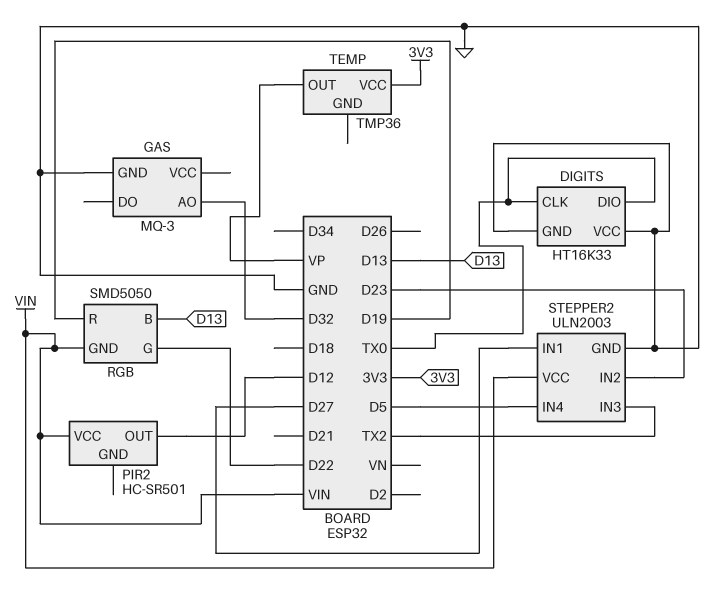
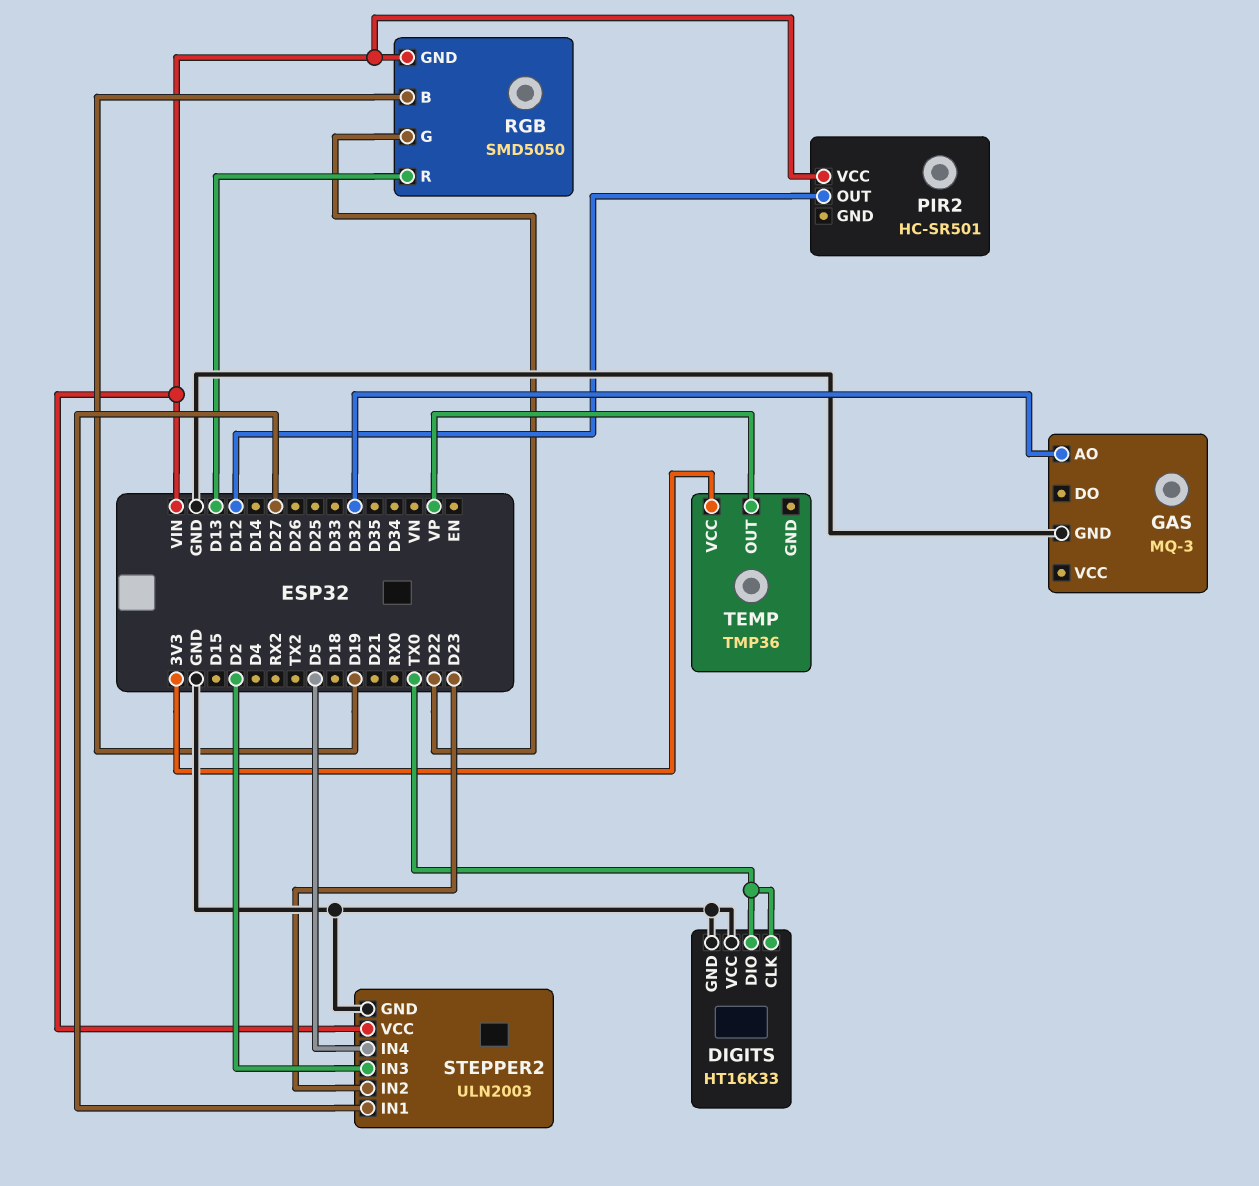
RGB pin B: D13 -> D19
RGB pin R: D19 -> D13
STEPPER2 pin IN3: TX2 -> D2

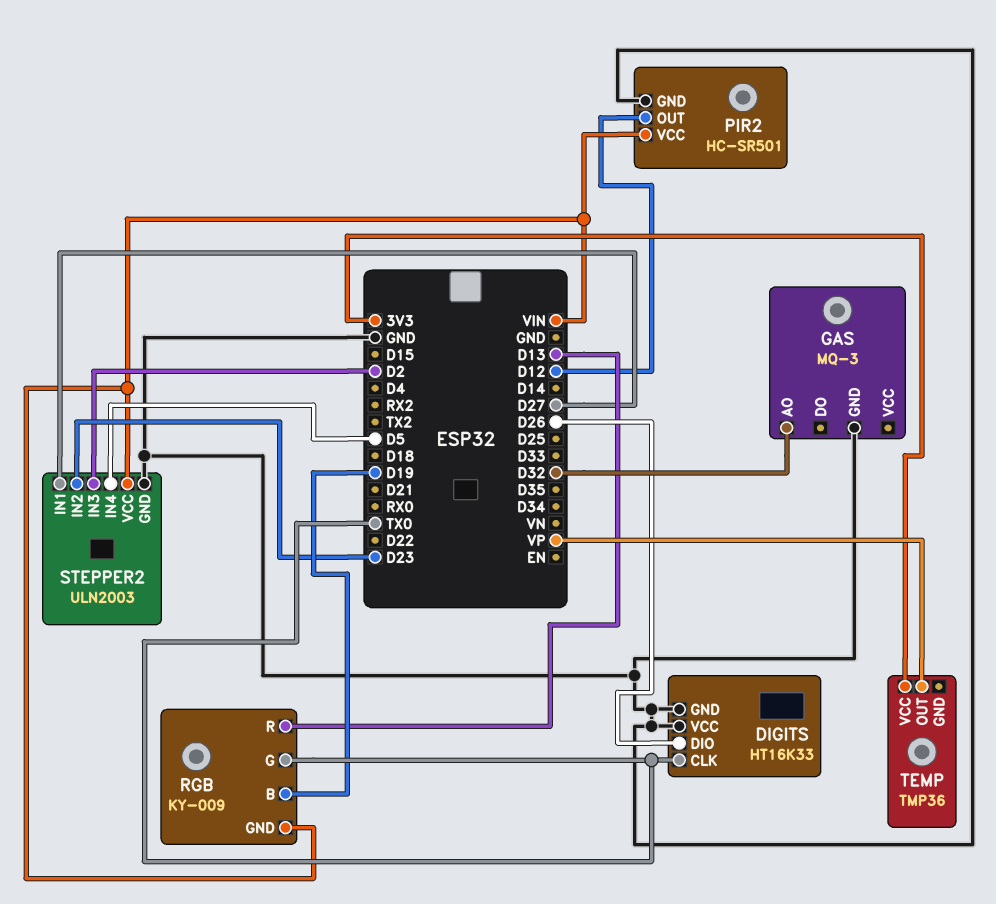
DIGITS pin DIO: TX0 -> D26
PIR2 pin GND: none -> GND
RGB: SMD5050 -> KY-009
RGB pin G: D22 -> TX0

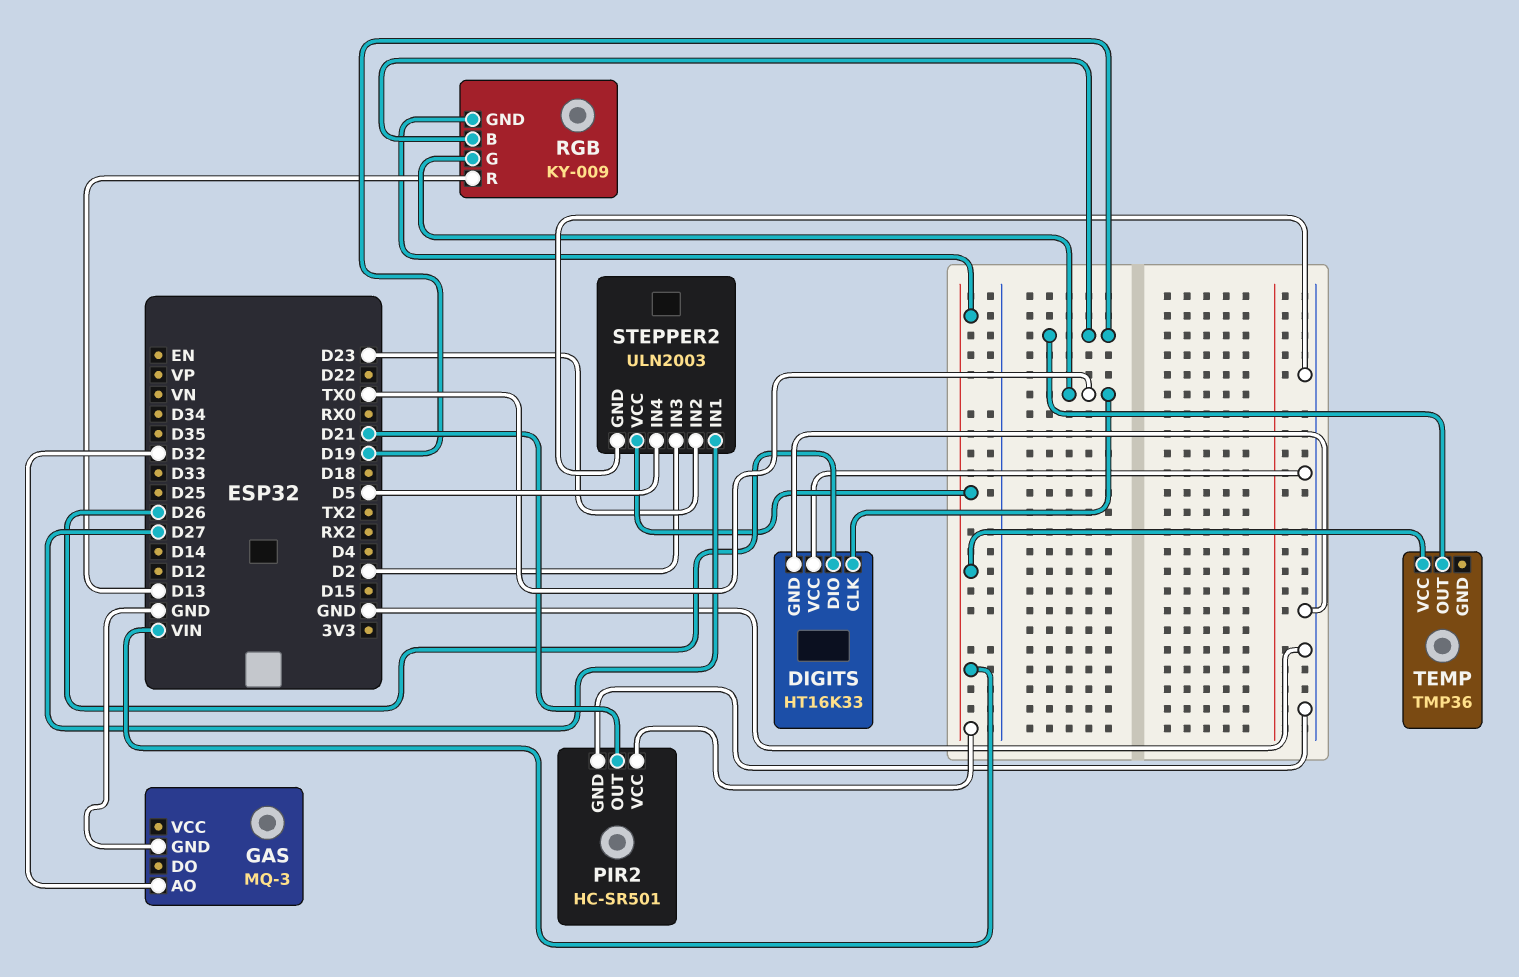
PIR2 pin OUT: D12 -> D21
TEMP pin OUT: VP -> D19
TEMP pin VCC: 3V3 -> VIN

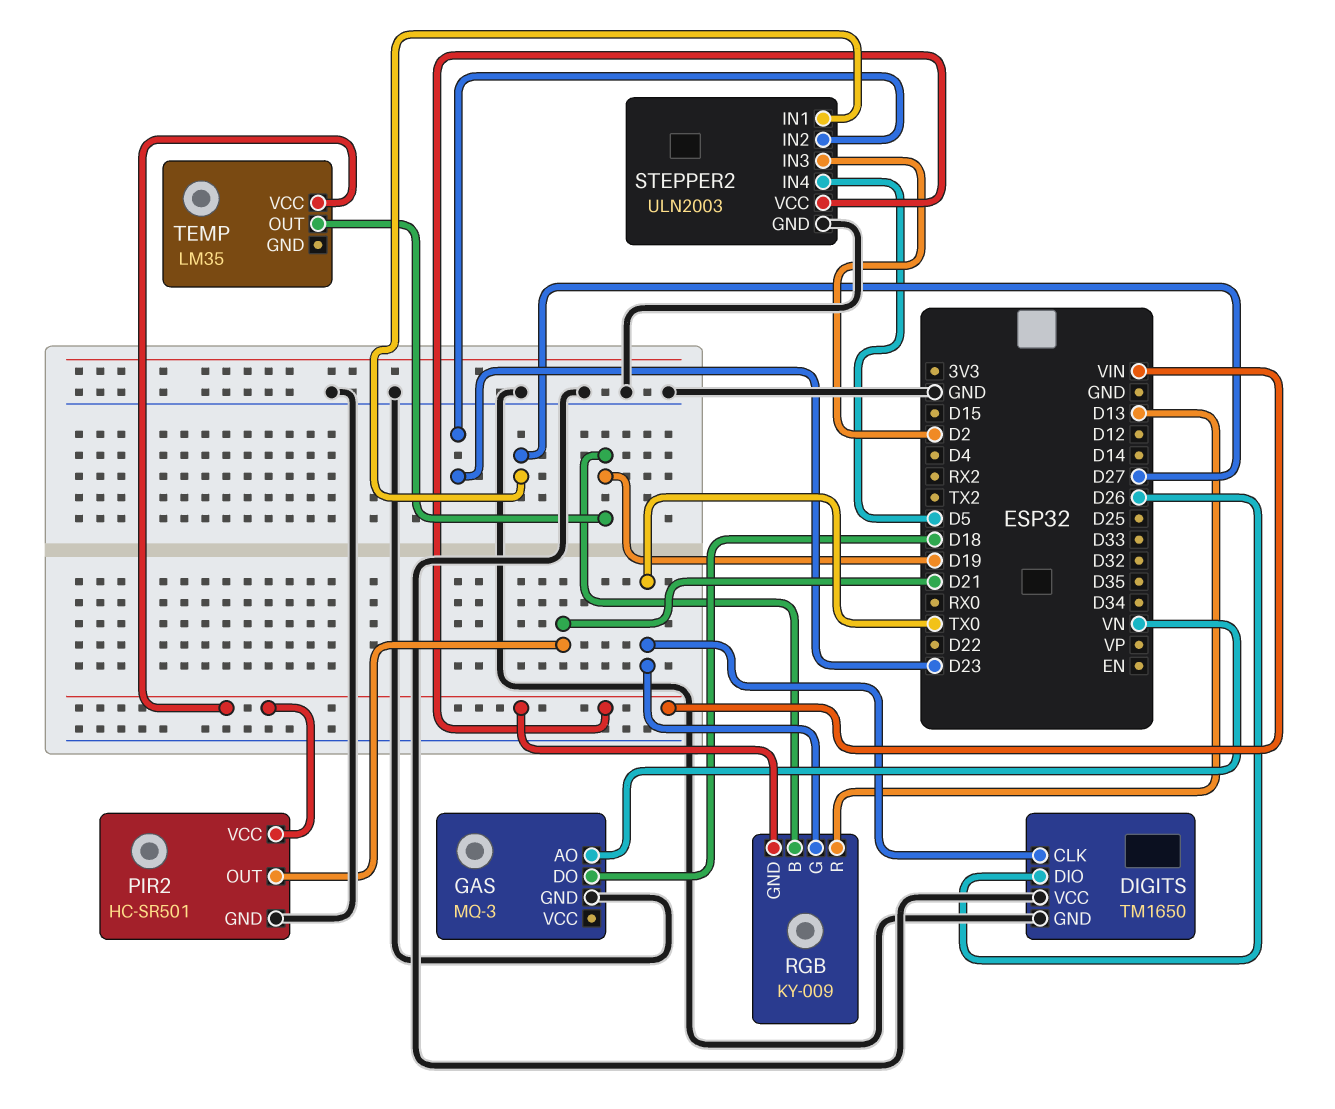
DIGITS: HT16K33 -> TM1650
GAS pin AO: D32 -> VN
GAS pin DO: none -> D18
TEMP: TMP36 -> LM35

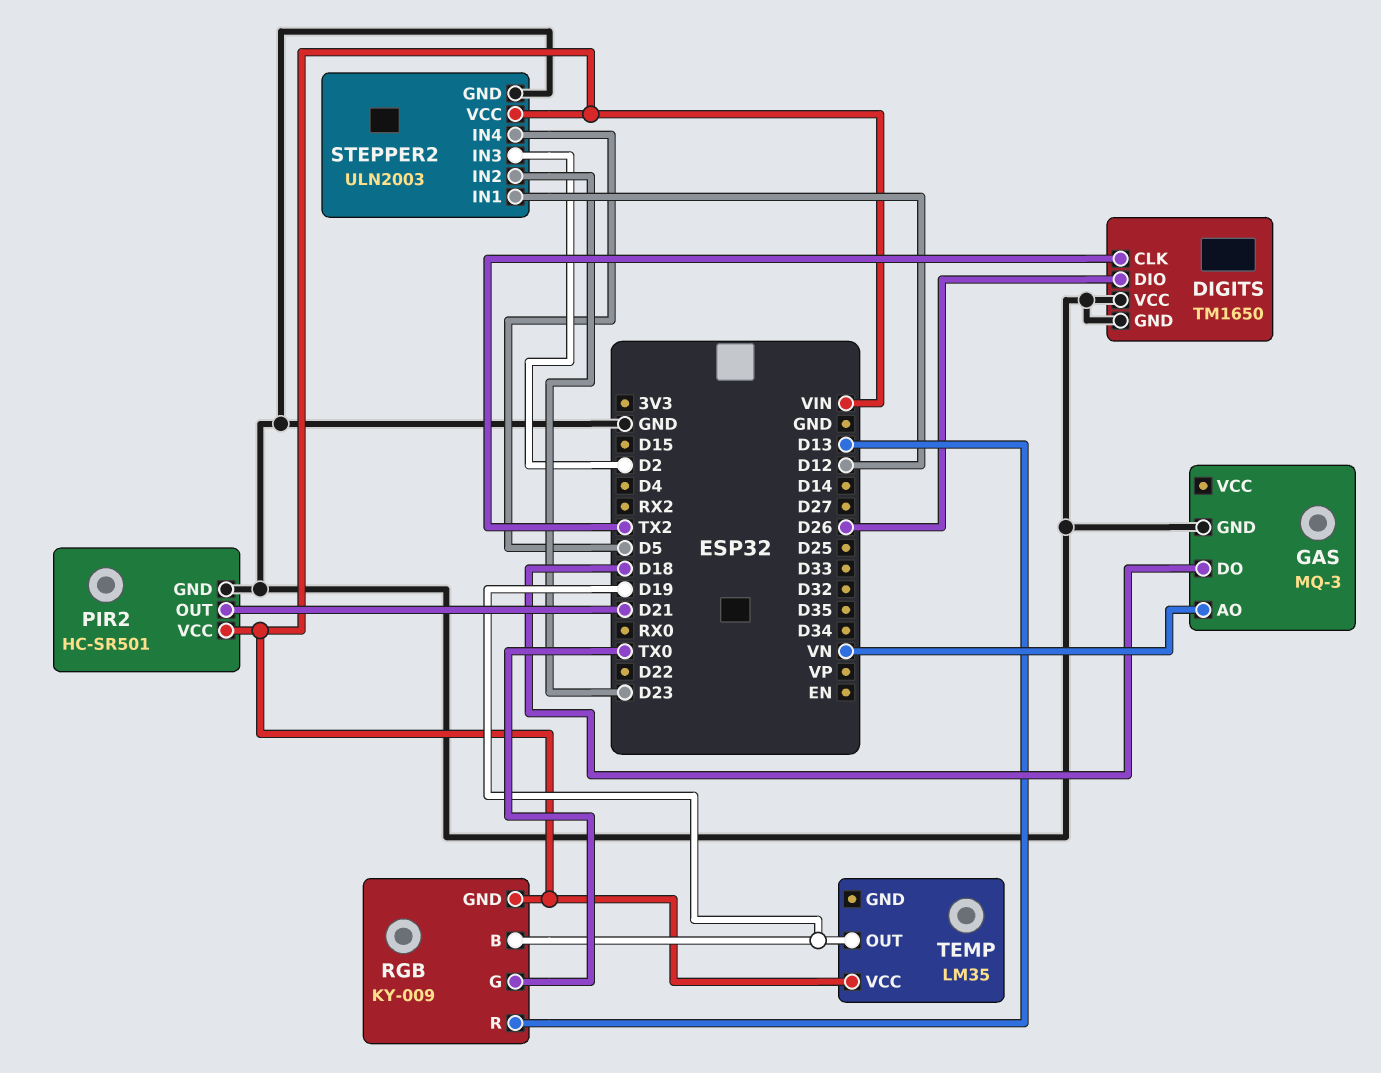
DIGITS pin CLK: TX0 -> TX2
STEPPER2 pin IN1: D27 -> D12

